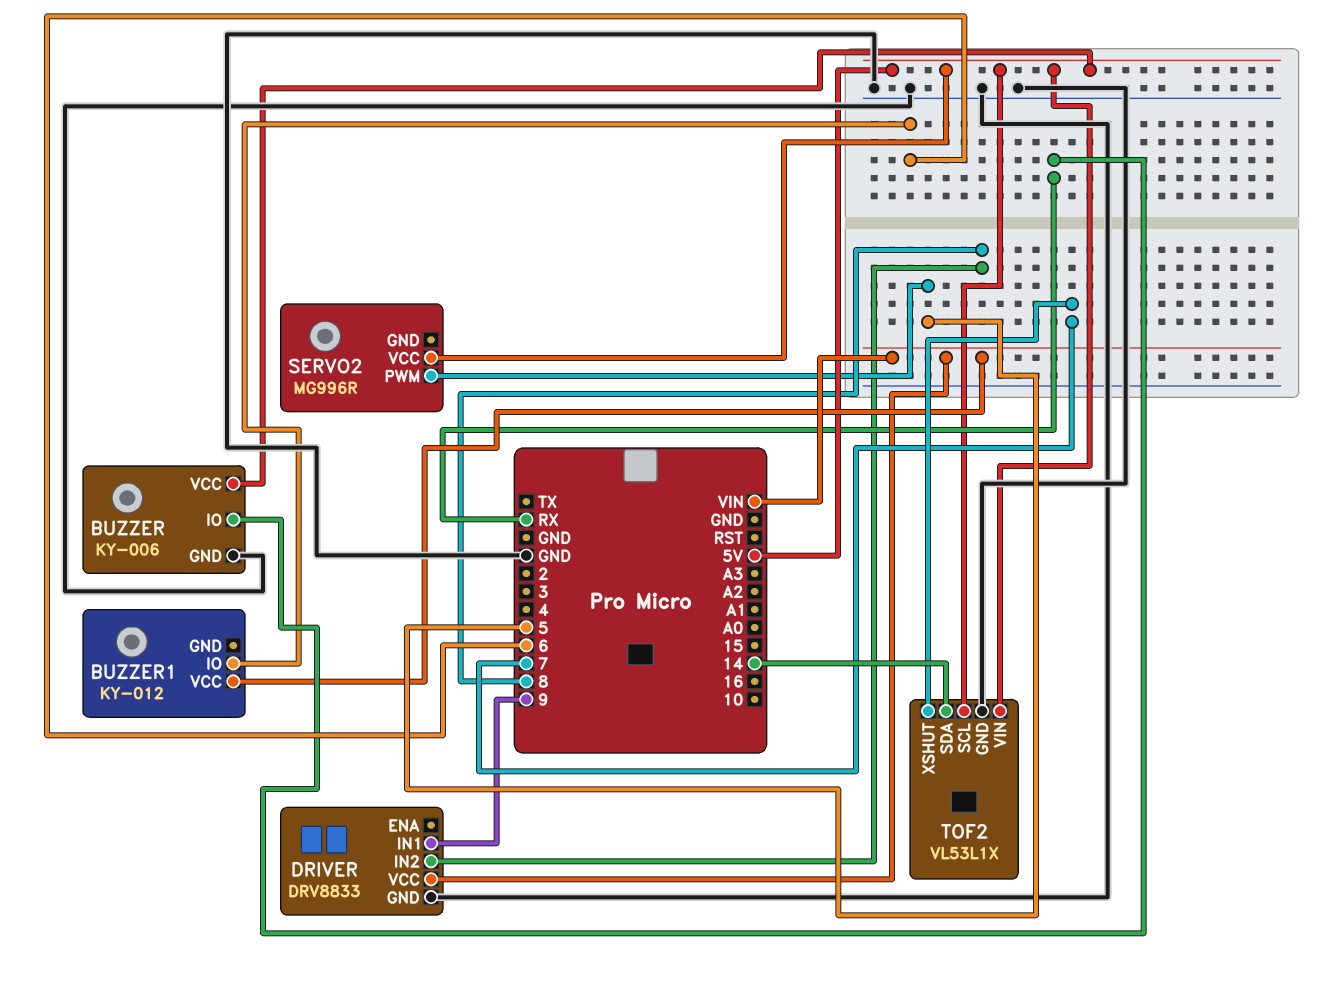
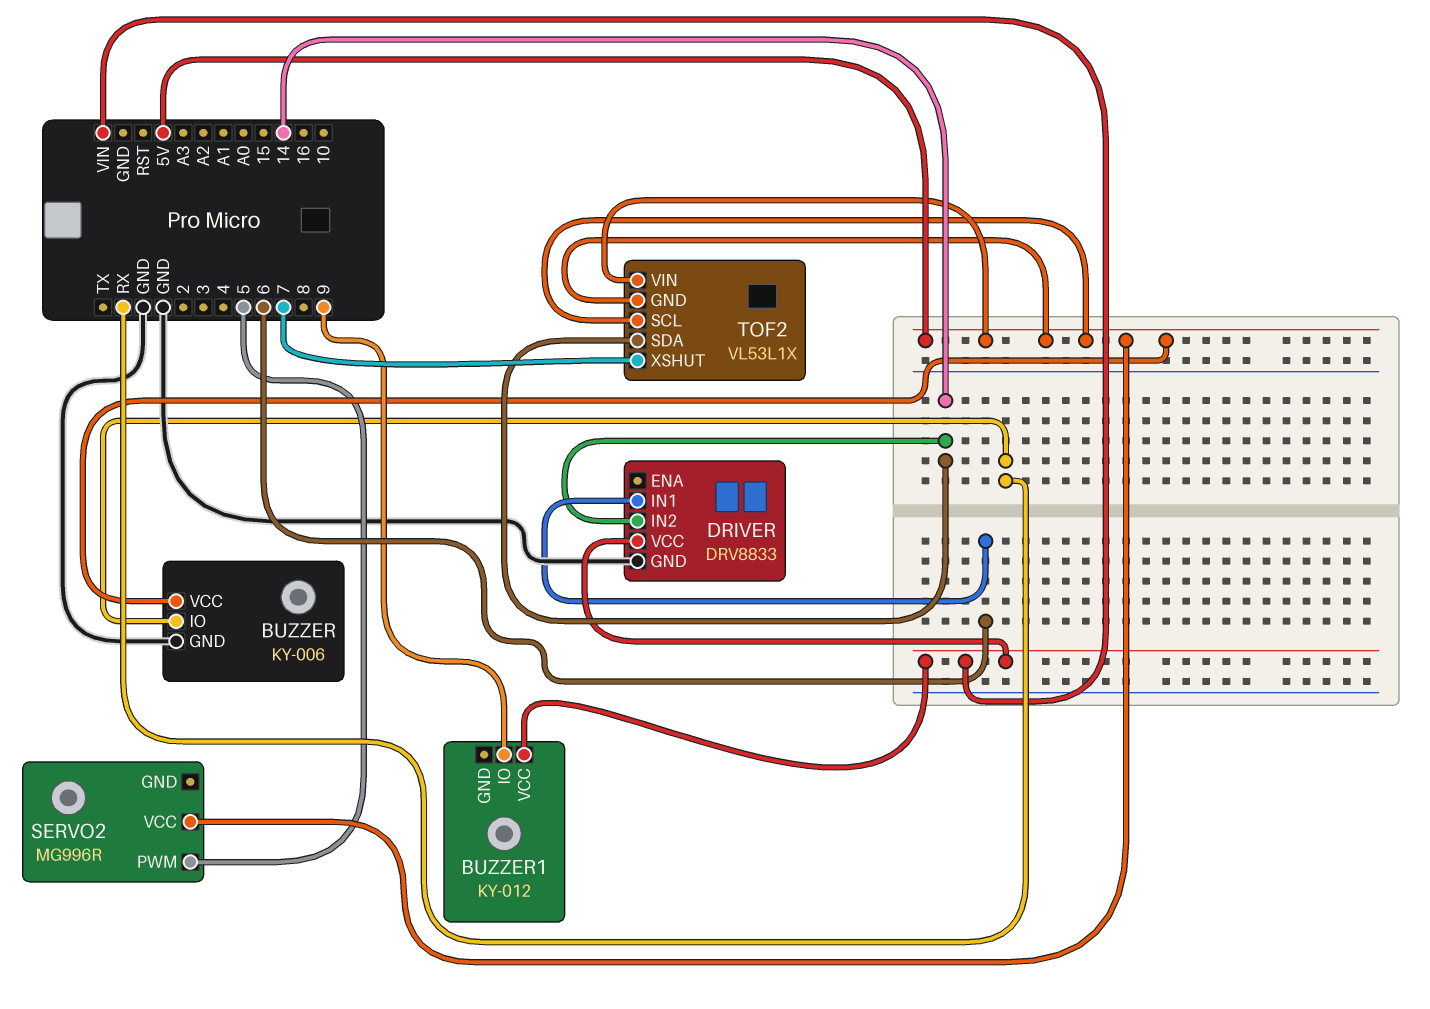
BUZZER1 pin IO: 6 -> 9
DRIVER pin IN1: 9 -> 6
DRIVER pin IN2: 8 -> 14
TOF2 pin GND: GND -> 5V

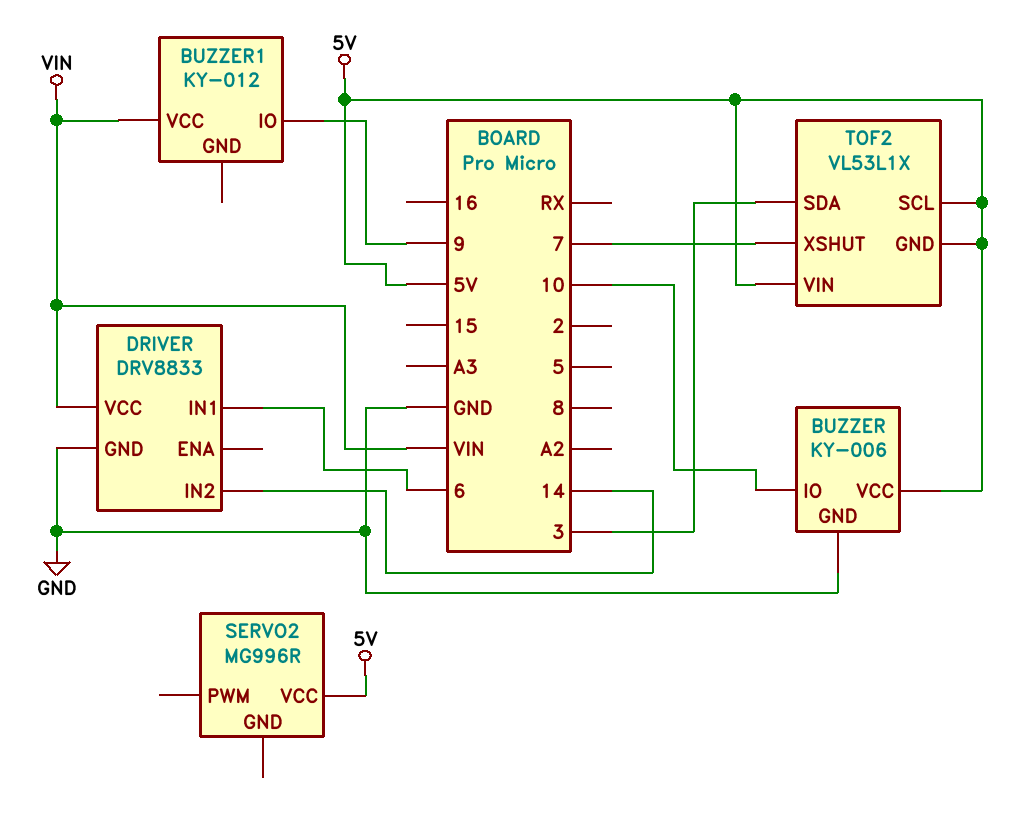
BUZZER pin IO: RX -> 10
SERVO2 pin PWM: 5 -> none
TOF2 pin SDA: 14 -> 3

